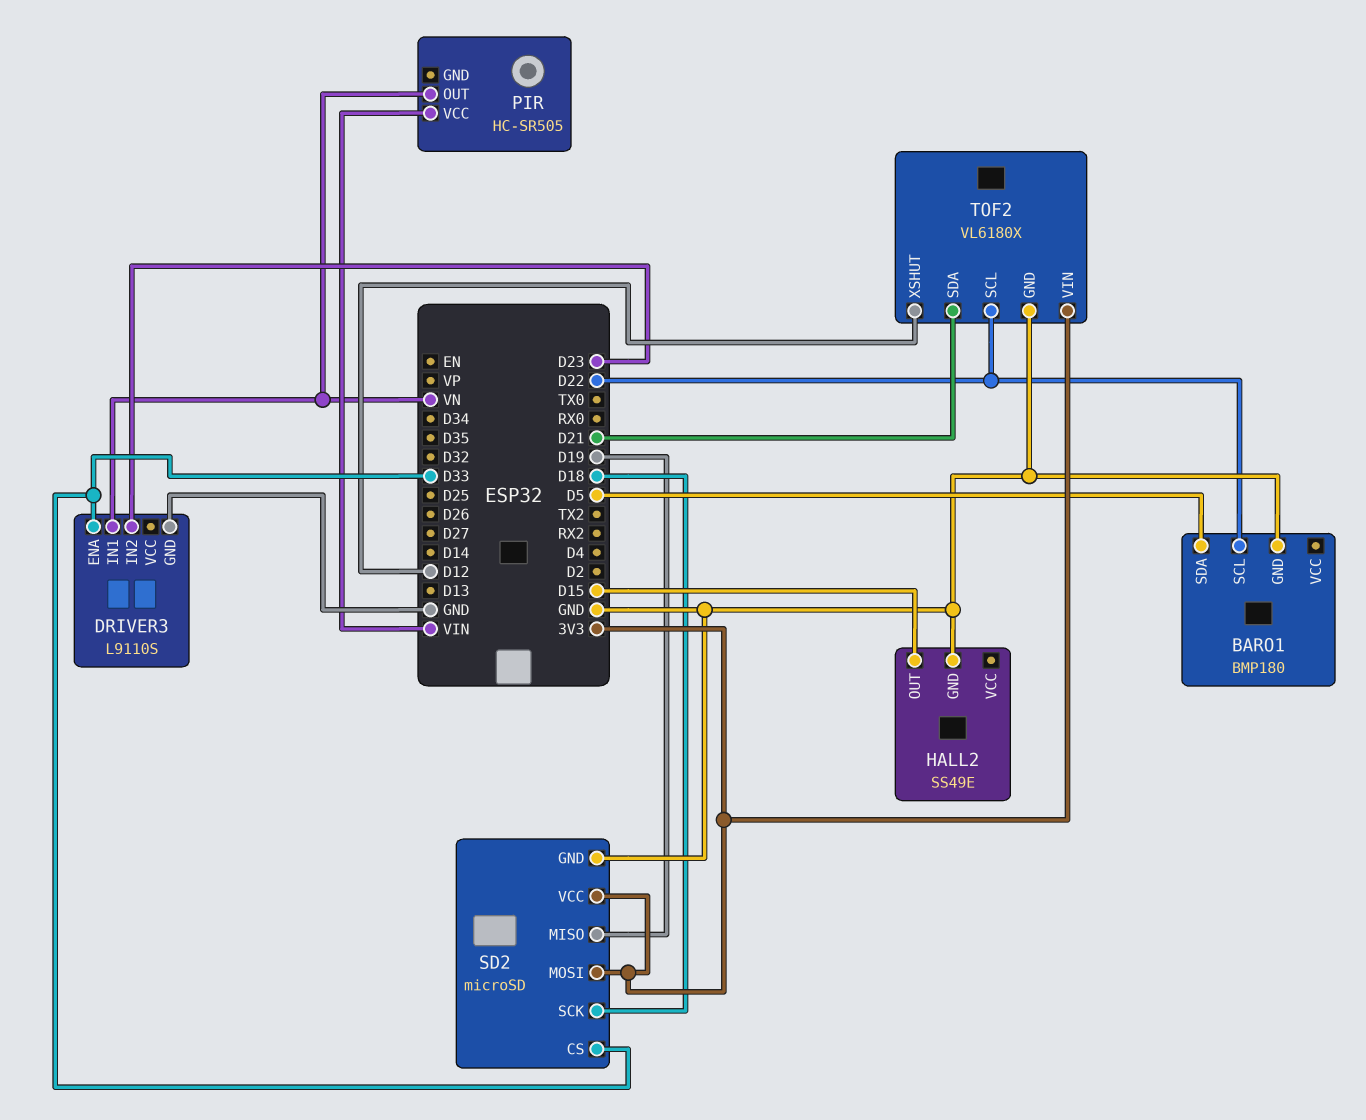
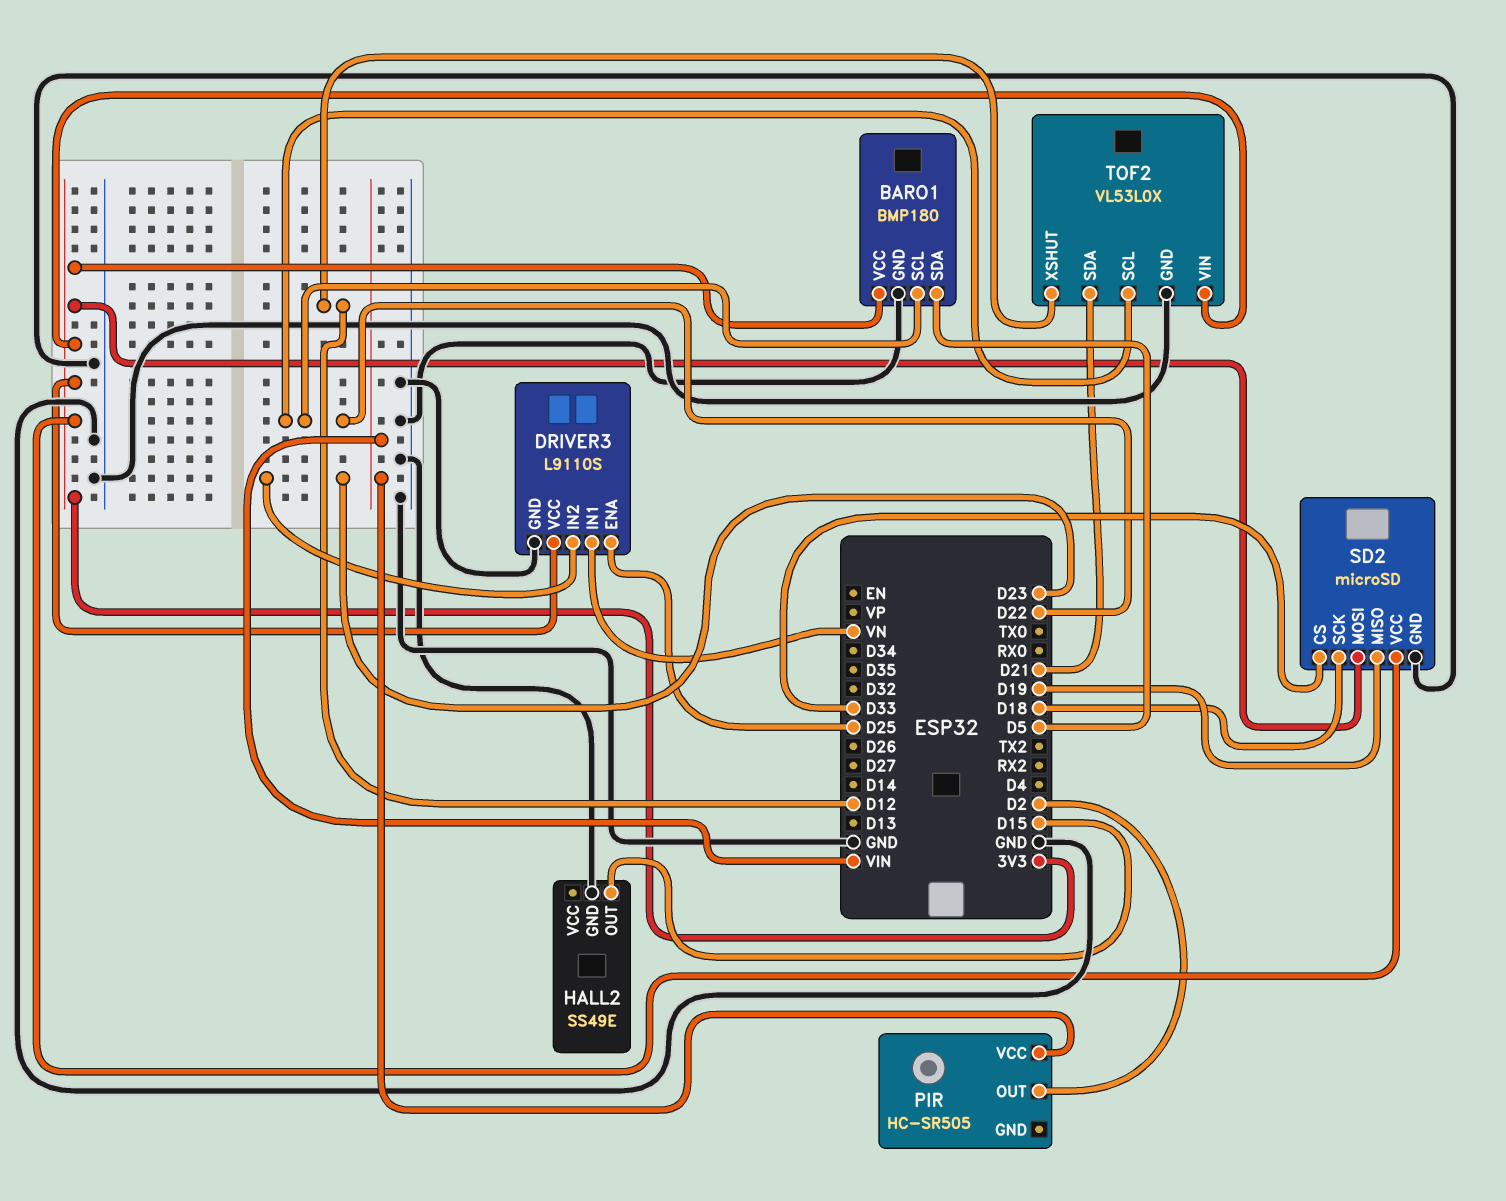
BARO1 pin VCC: none -> 3V3
DRIVER3 pin ENA: D33 -> D25
DRIVER3 pin VCC: none -> 3V3
PIR pin OUT: VN -> D2
TOF2: VL6180X -> VL53L0X

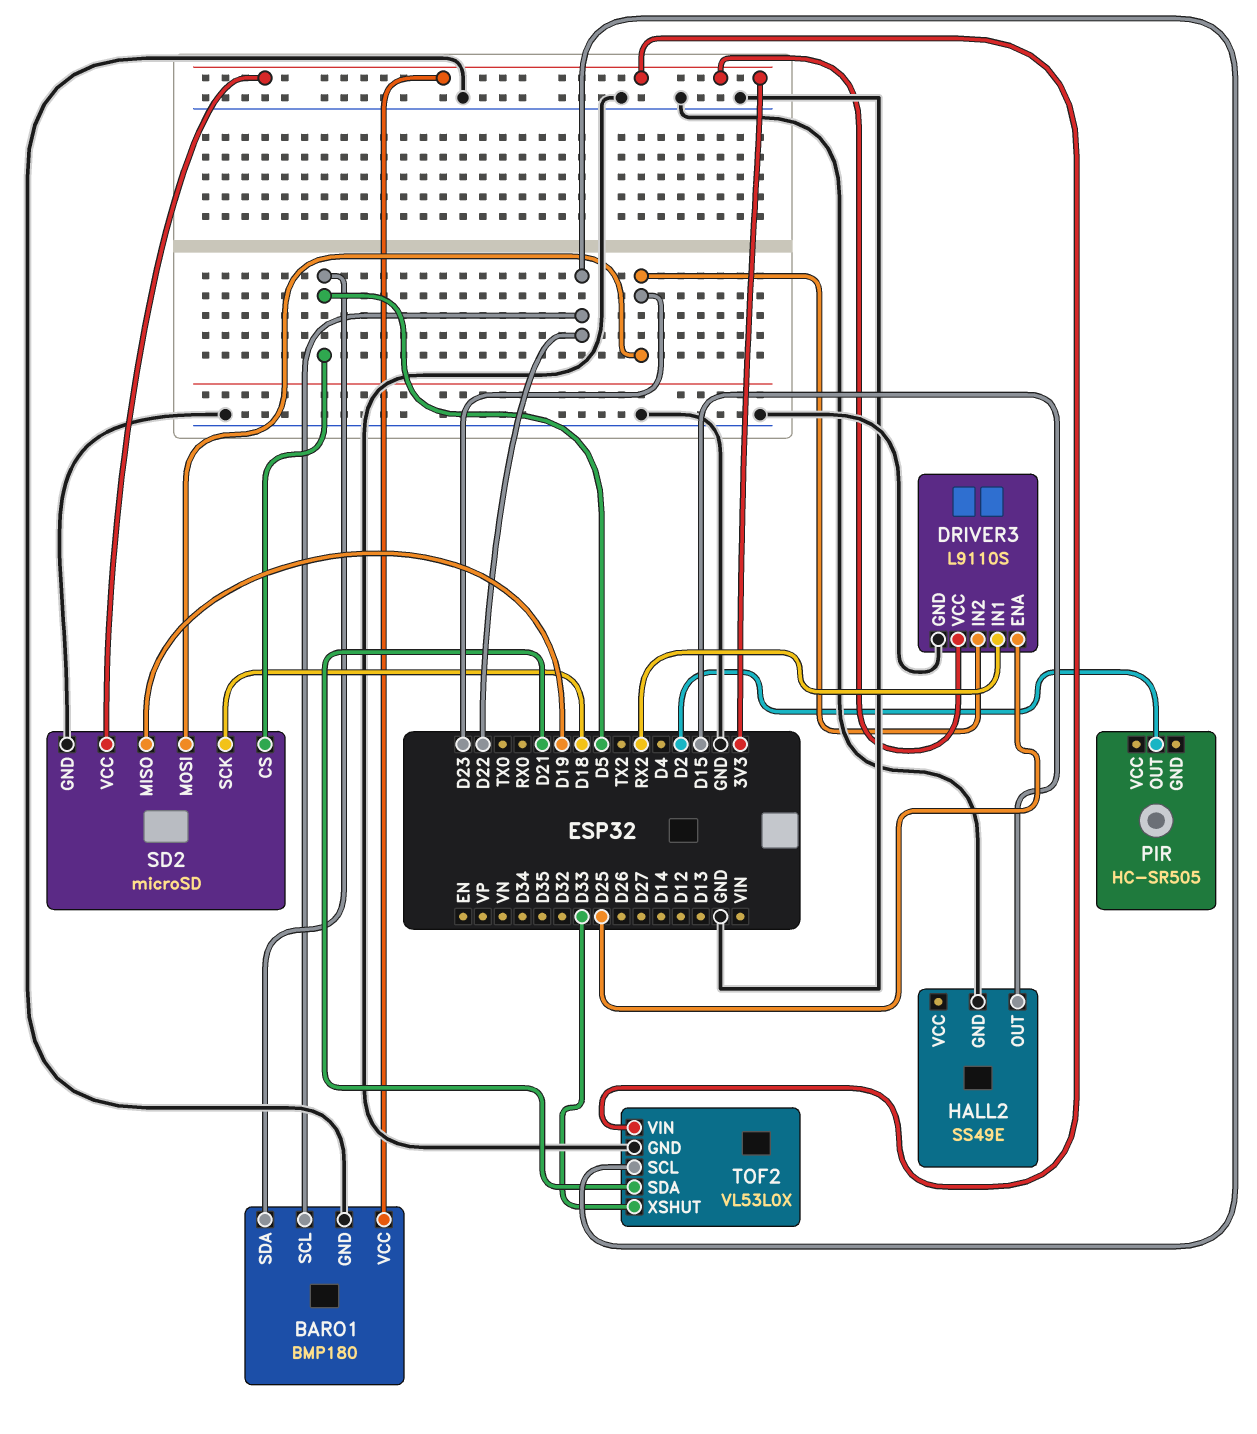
DRIVER3 pin IN1: VN -> RX2
PIR pin VCC: VIN -> none
SD2 pin CS: D33 -> D5
SD2 pin MOSI: 3V3 -> D23
TOF2 pin XSHUT: D12 -> D33

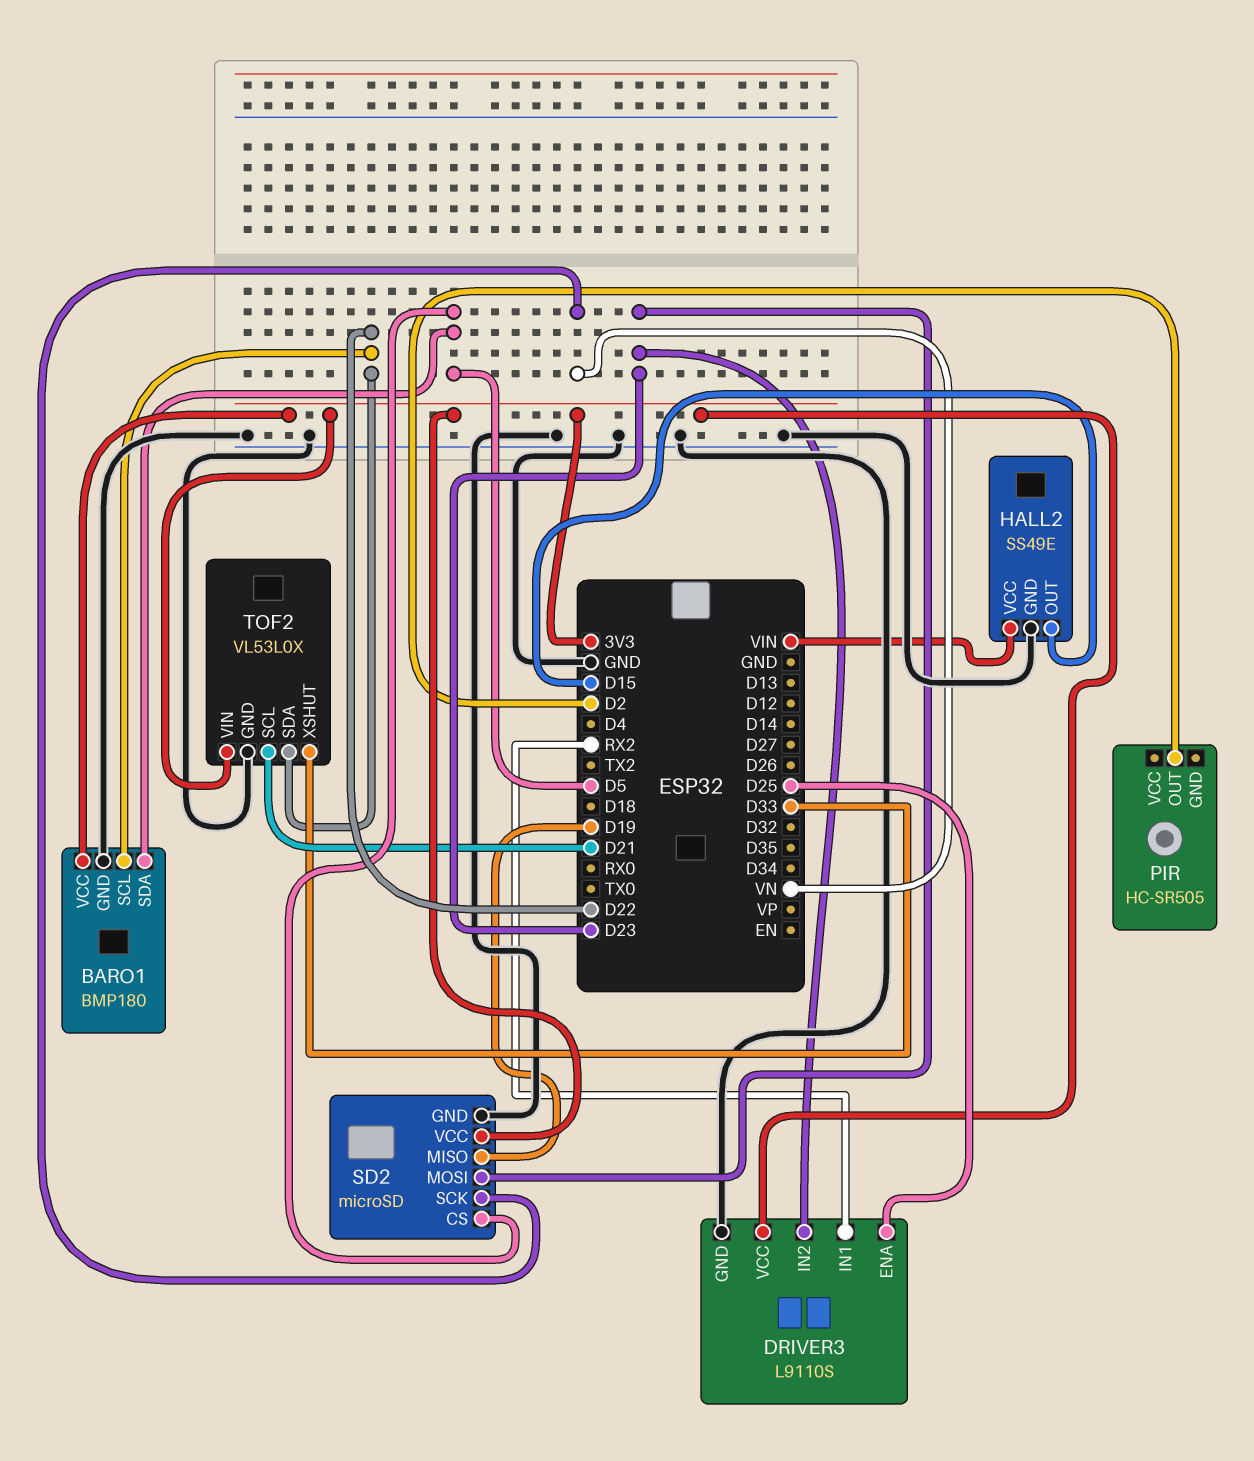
HALL2 pin VCC: none -> VIN
SD2 pin SCK: D18 -> VN
TOF2 pin SCL: D22 -> D21
TOF2 pin SDA: D21 -> D22

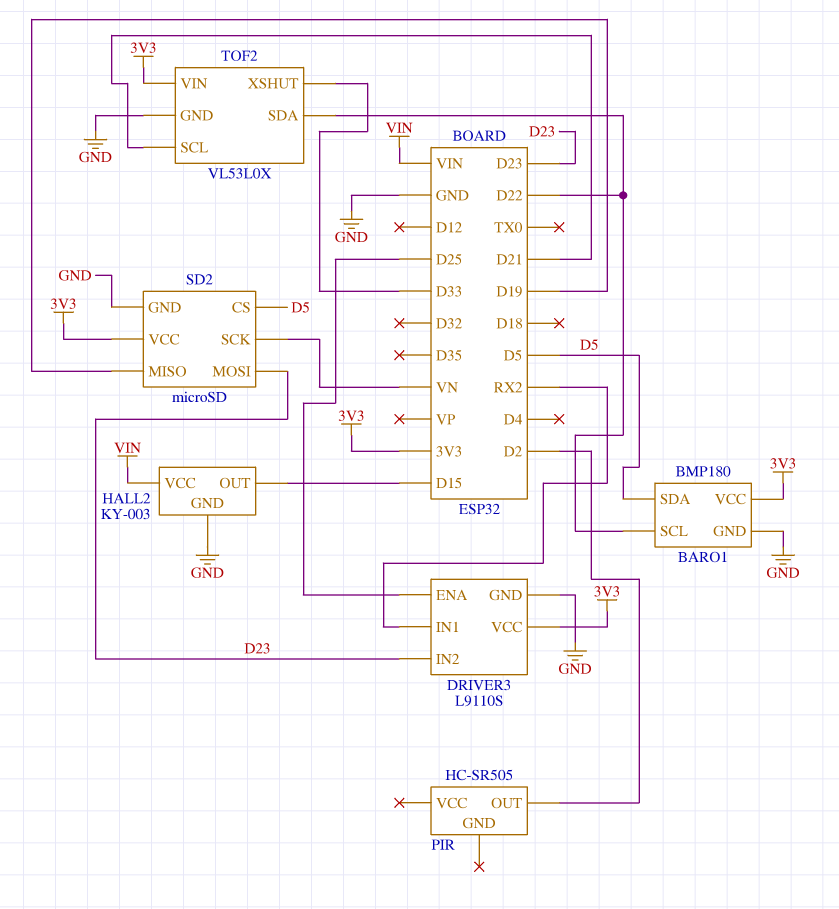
HALL2: SS49E -> KY-003

